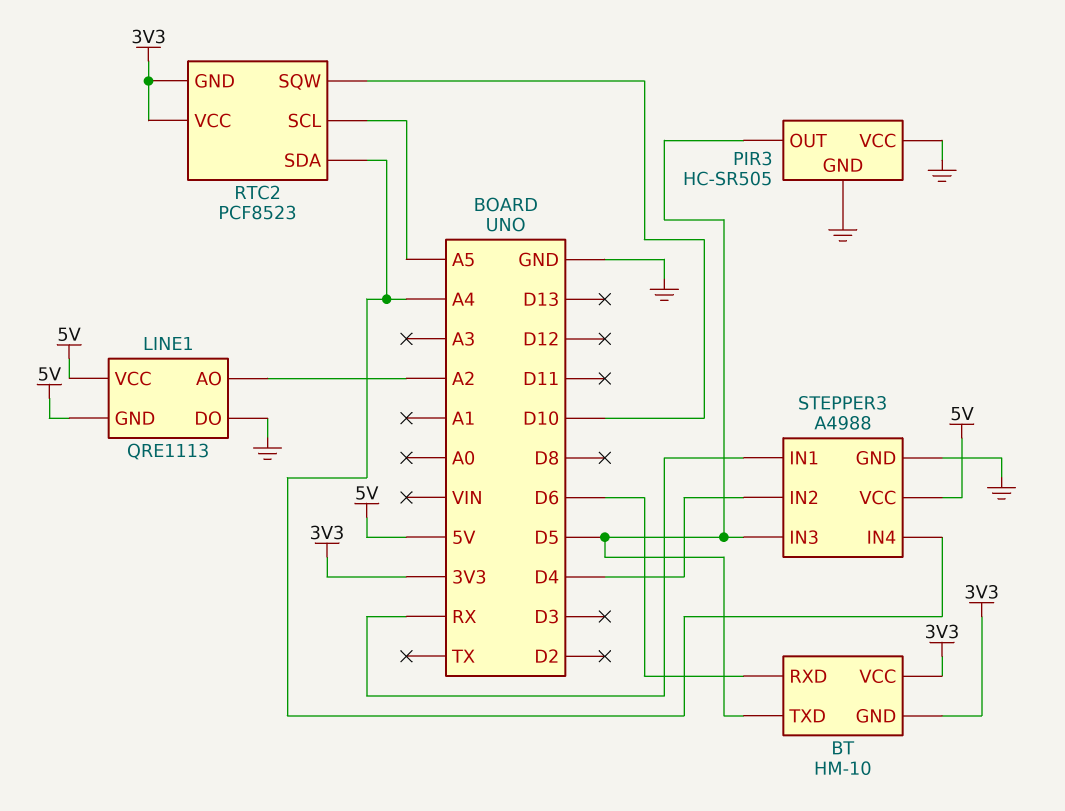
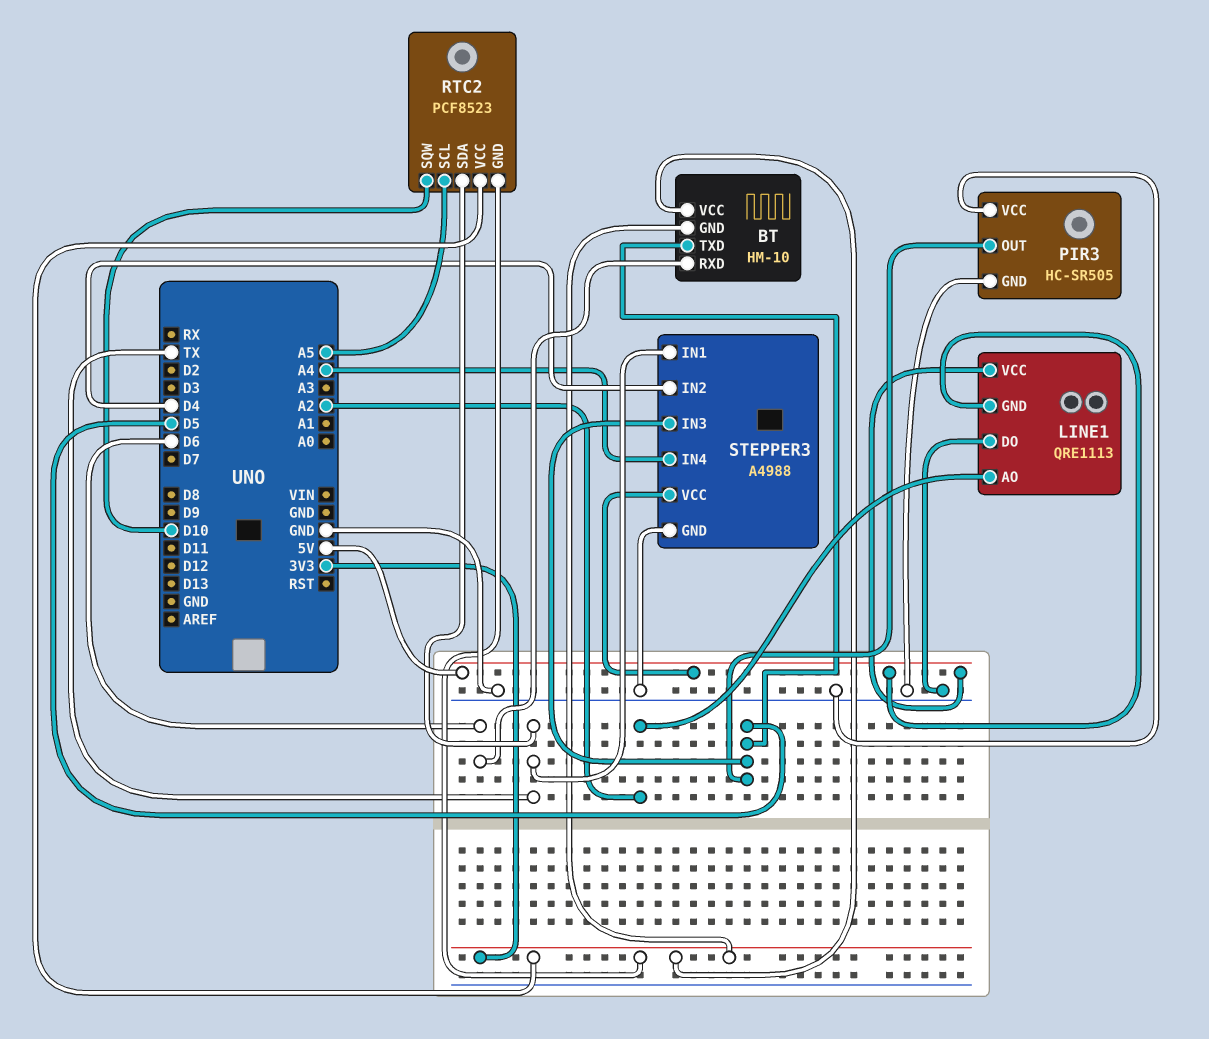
RTC2 pin SDA: A4 -> TX
STEPPER3 pin IN1: RX -> TX

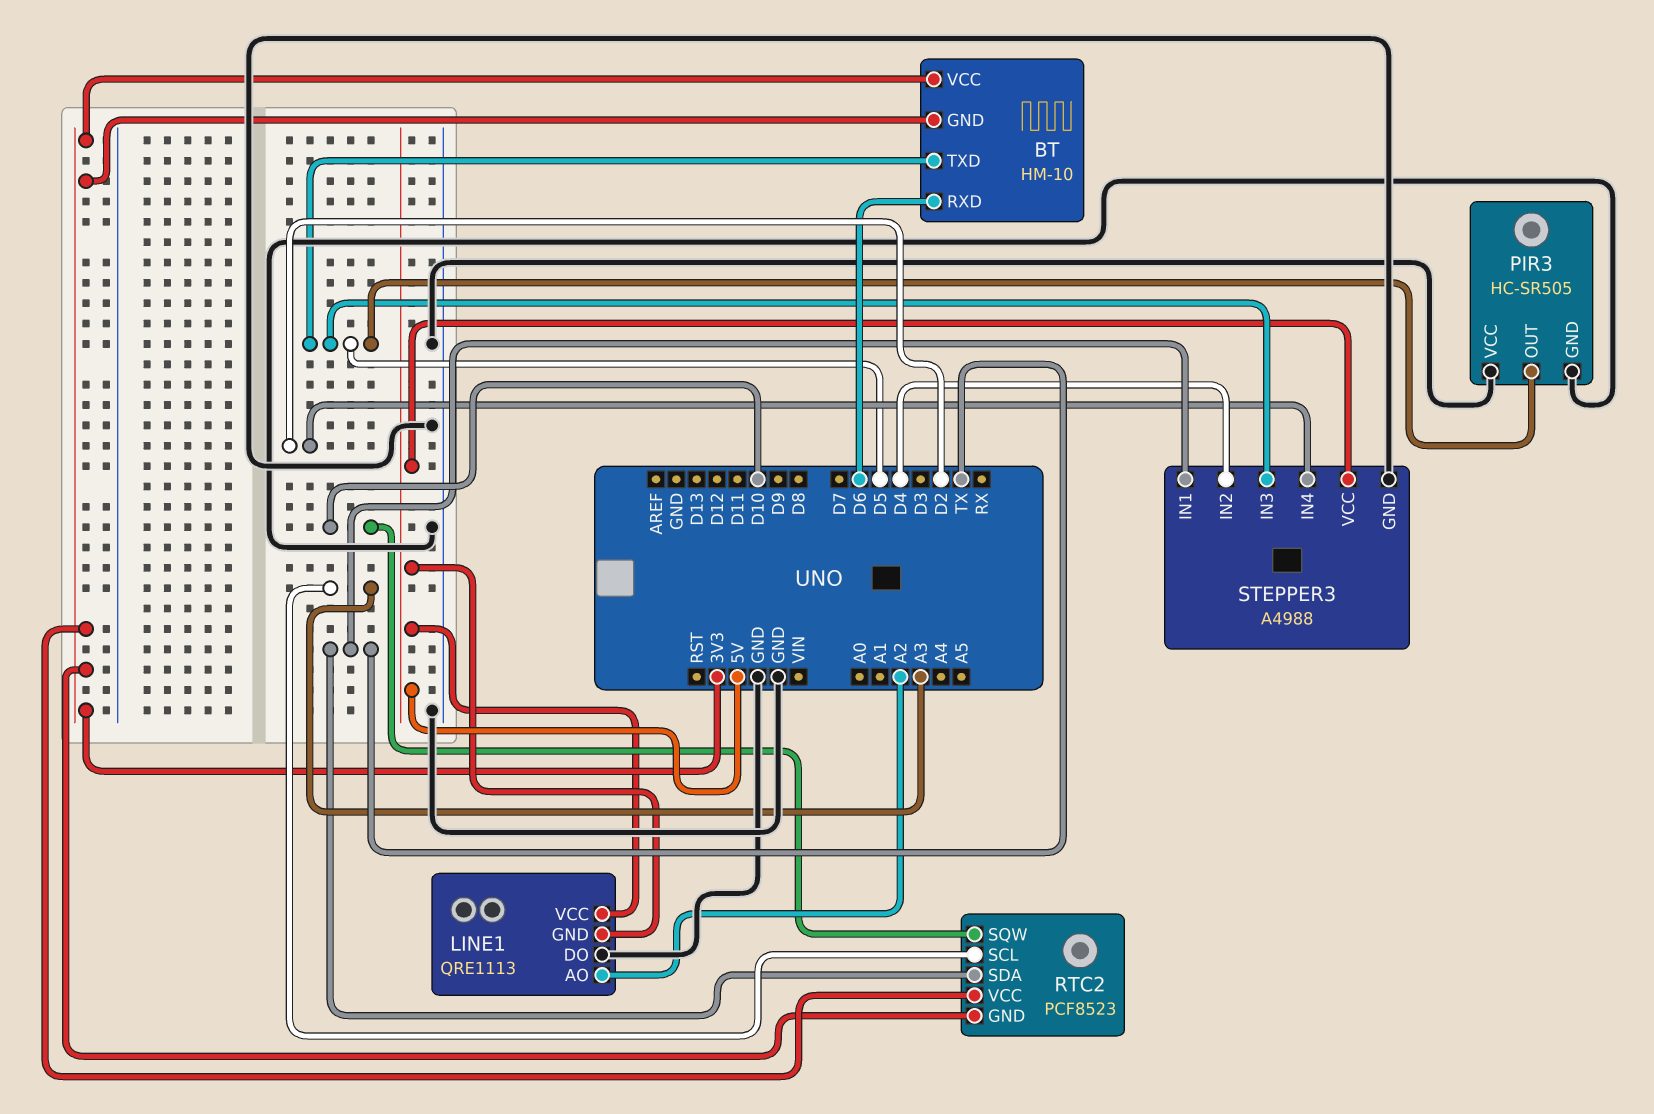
RTC2 pin SCL: A5 -> A3
STEPPER3 pin IN4: A4 -> D2

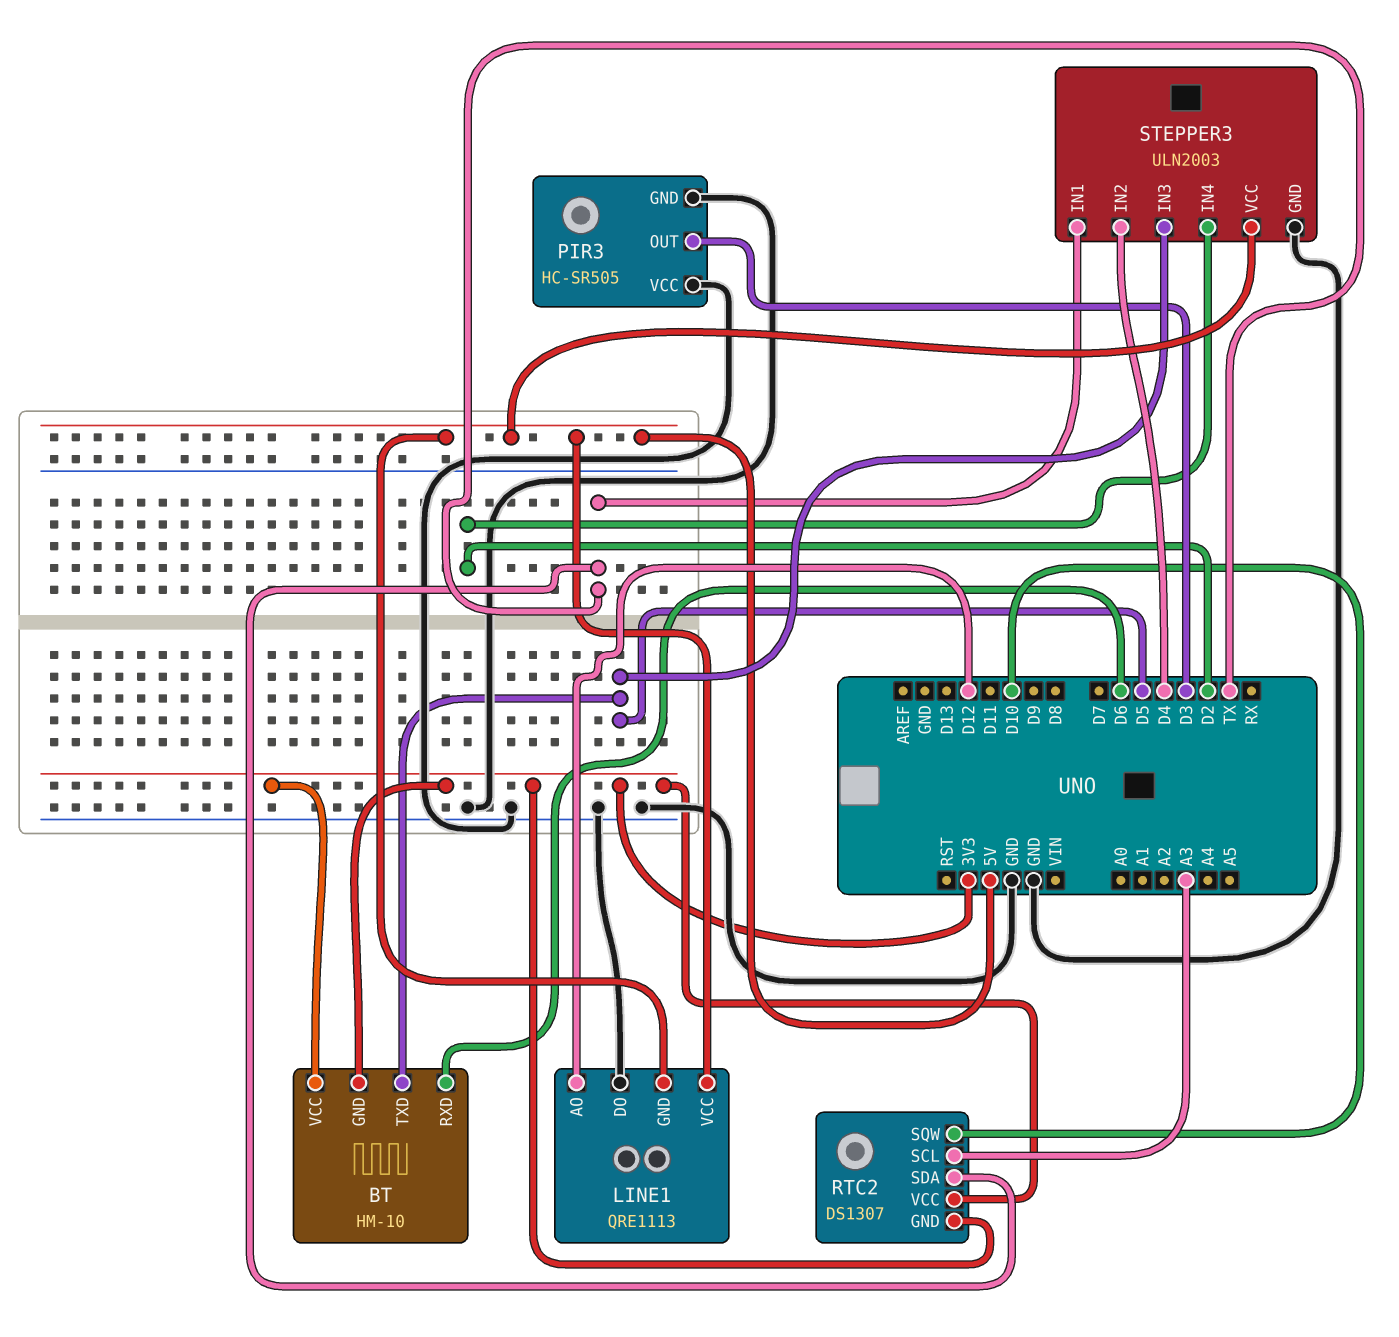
LINE1 pin AO: A2 -> D12
PIR3 pin OUT: D5 -> D3
RTC2: PCF8523 -> DS1307
STEPPER3: A4988 -> ULN2003

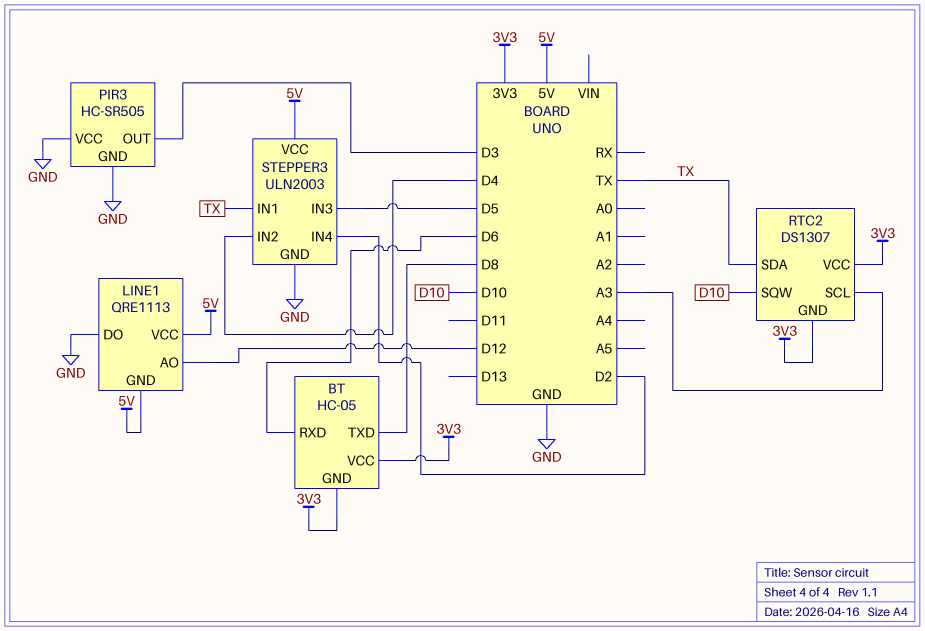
BT: HM-10 -> HC-05
BT pin TXD: D5 -> D8

